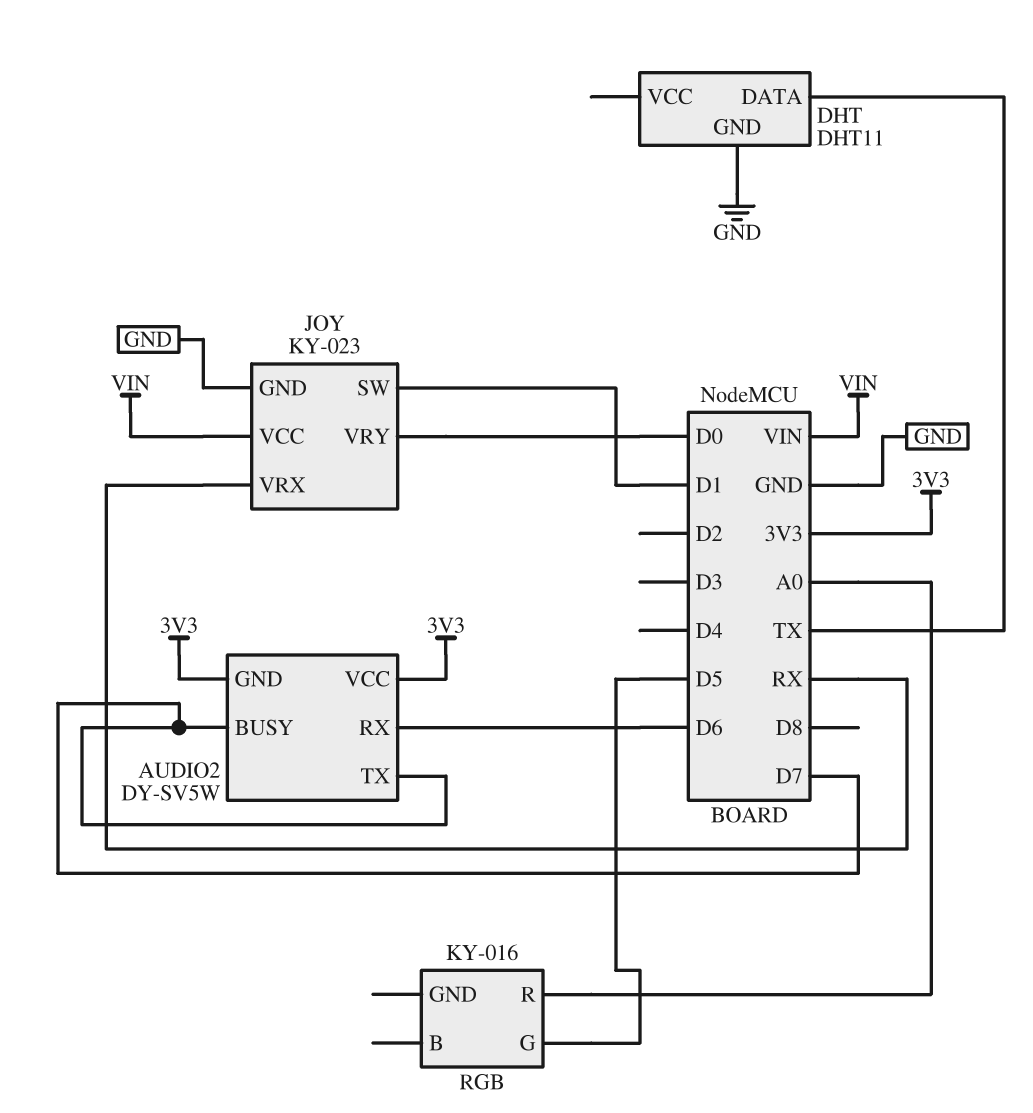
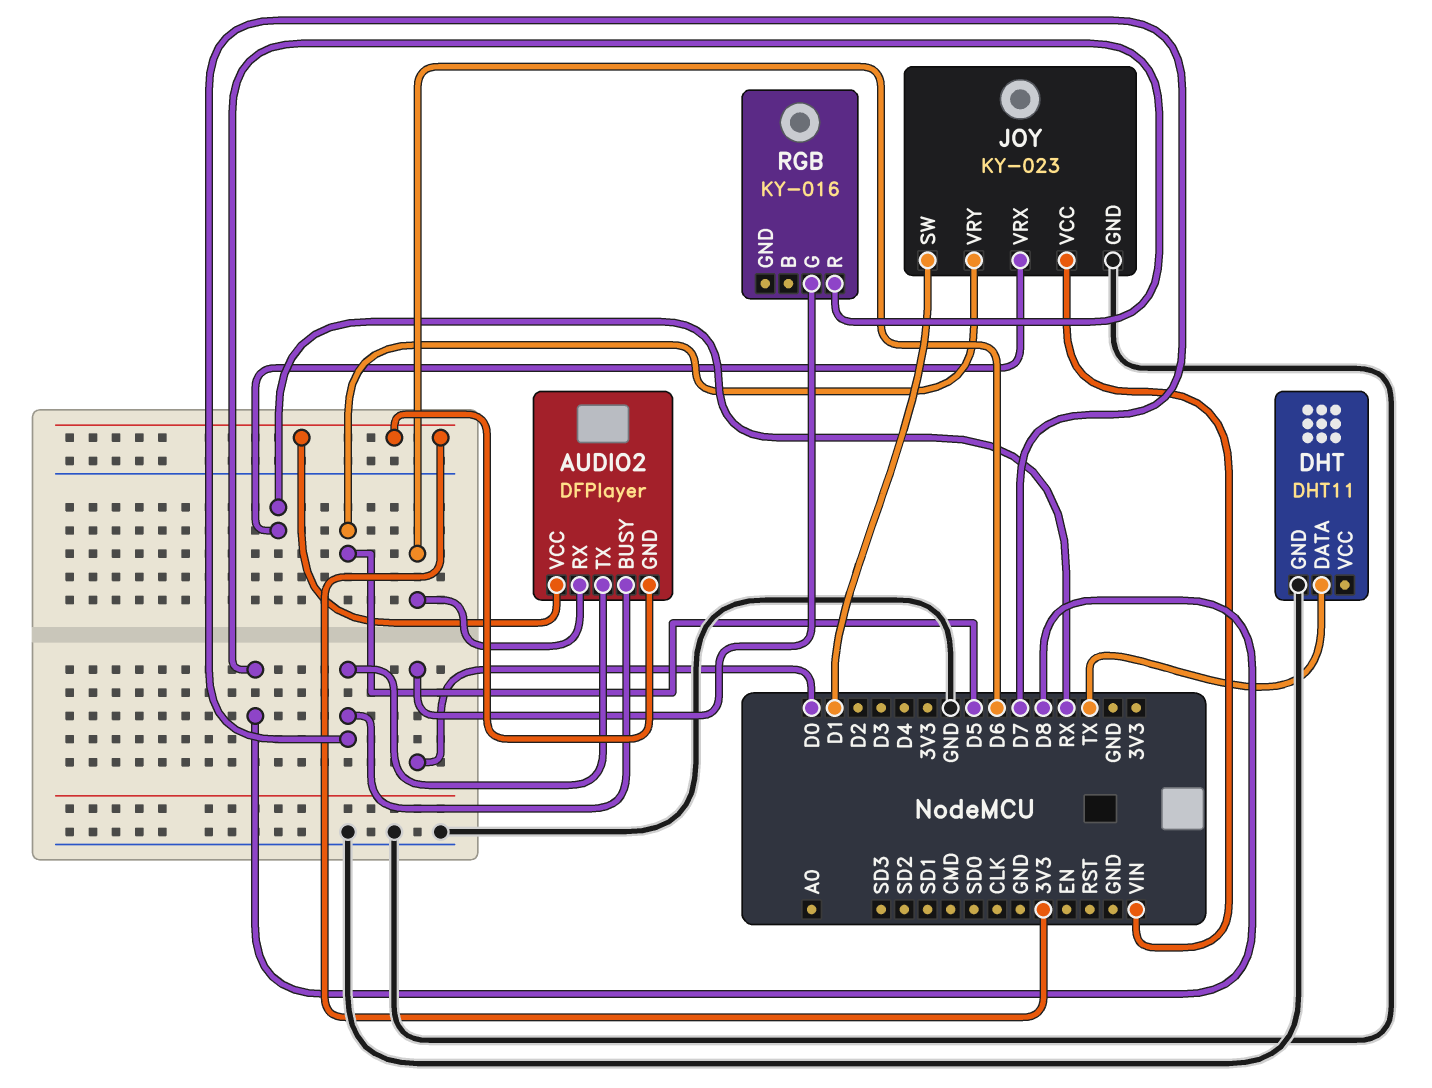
AUDIO2: DY-SV5W -> DFPlayer
JOY pin VRY: D0 -> D5
RGB pin G: D5 -> D0
RGB pin R: A0 -> D8

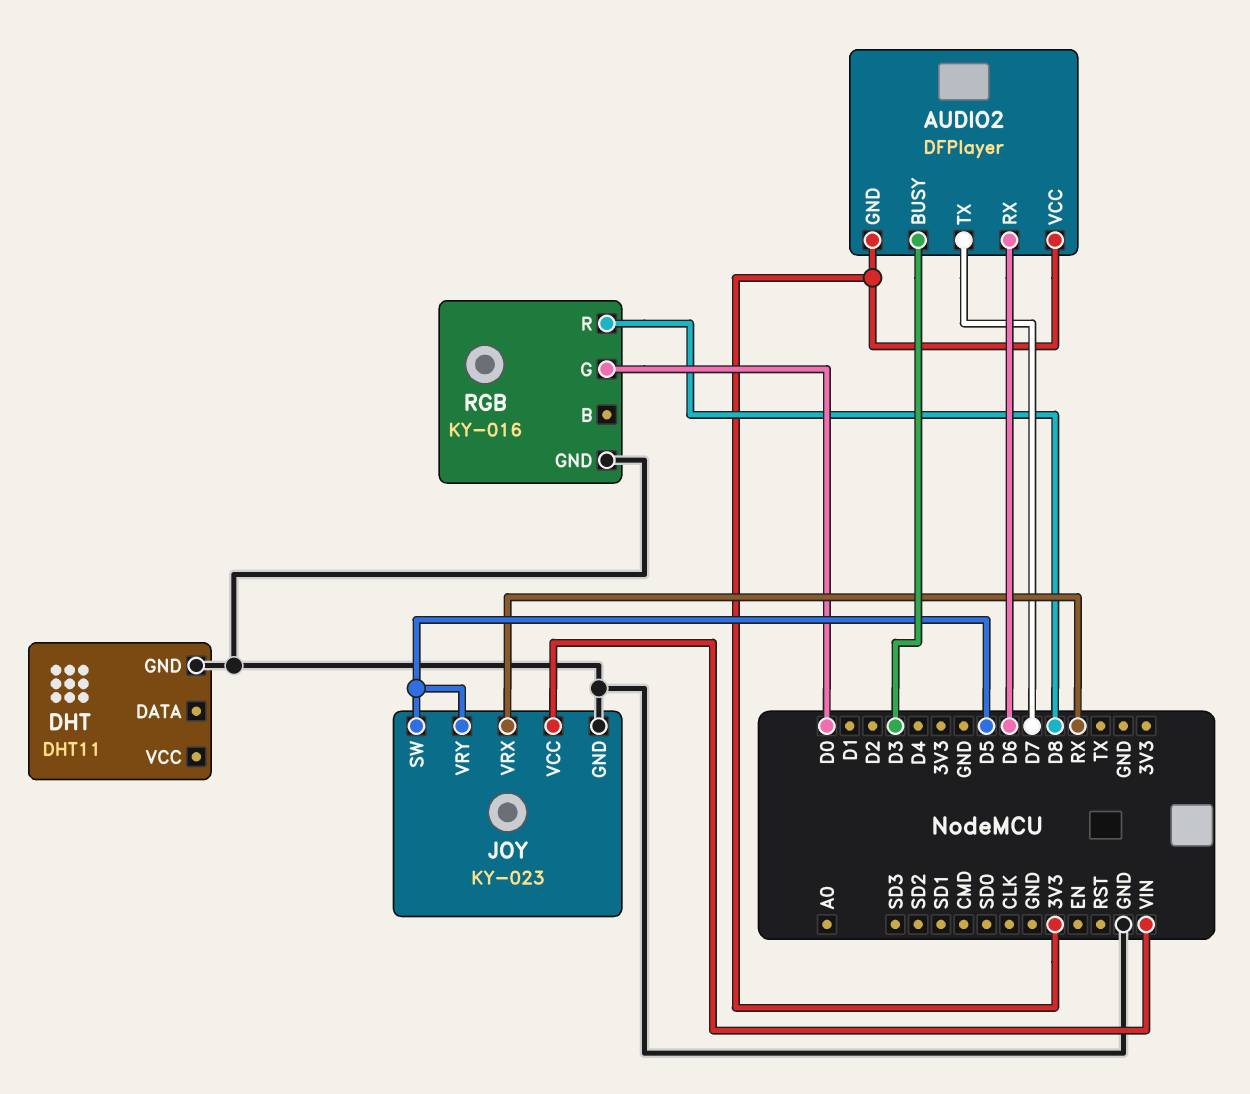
AUDIO2 pin BUSY: D7 -> D3
DHT pin DATA: TX -> none
JOY pin SW: D1 -> D5
RGB pin GND: none -> GND

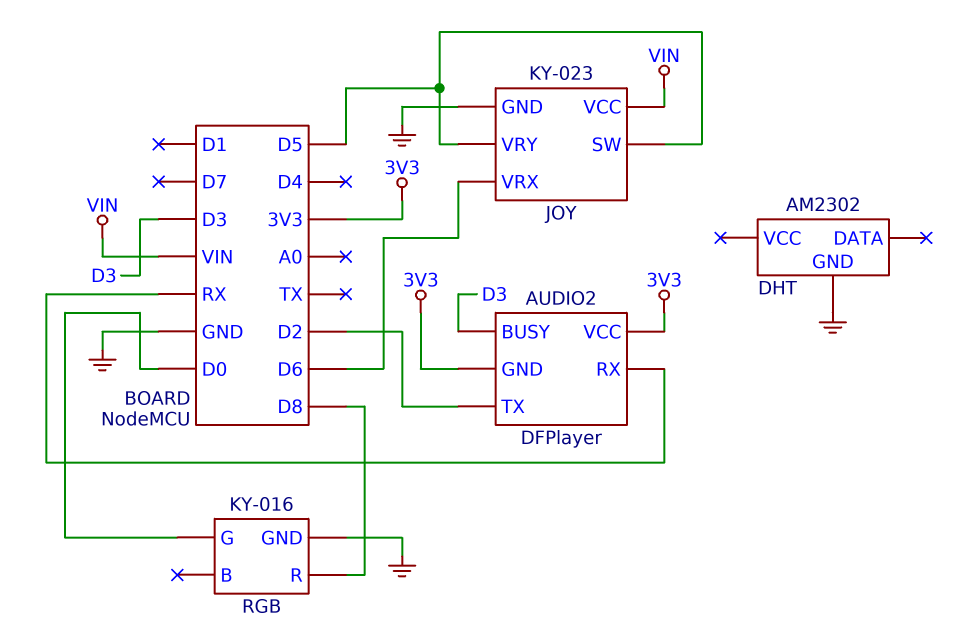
AUDIO2 pin RX: D6 -> RX
AUDIO2 pin TX: D7 -> D2
DHT: DHT11 -> AM2302
JOY pin VRX: RX -> D6

